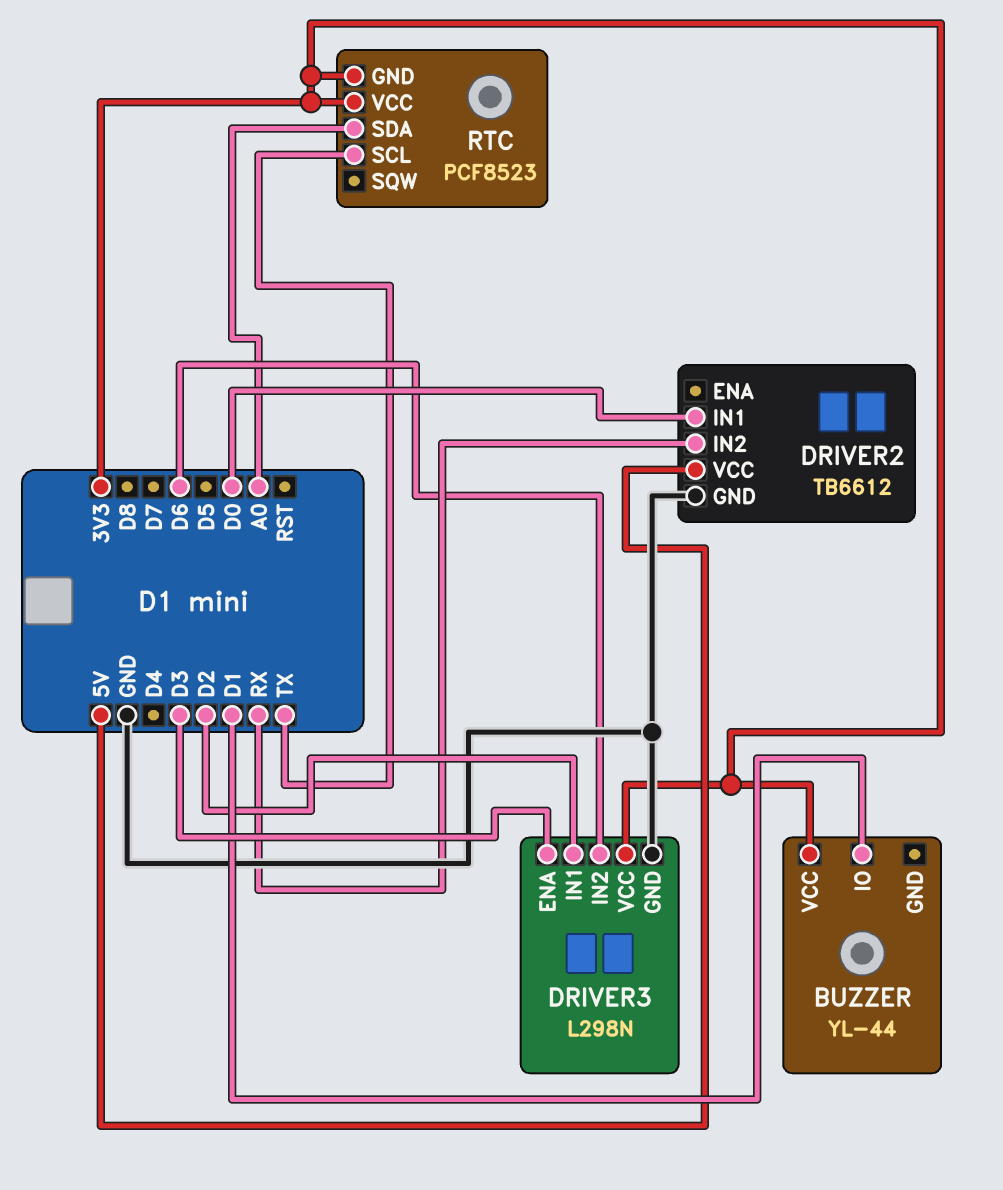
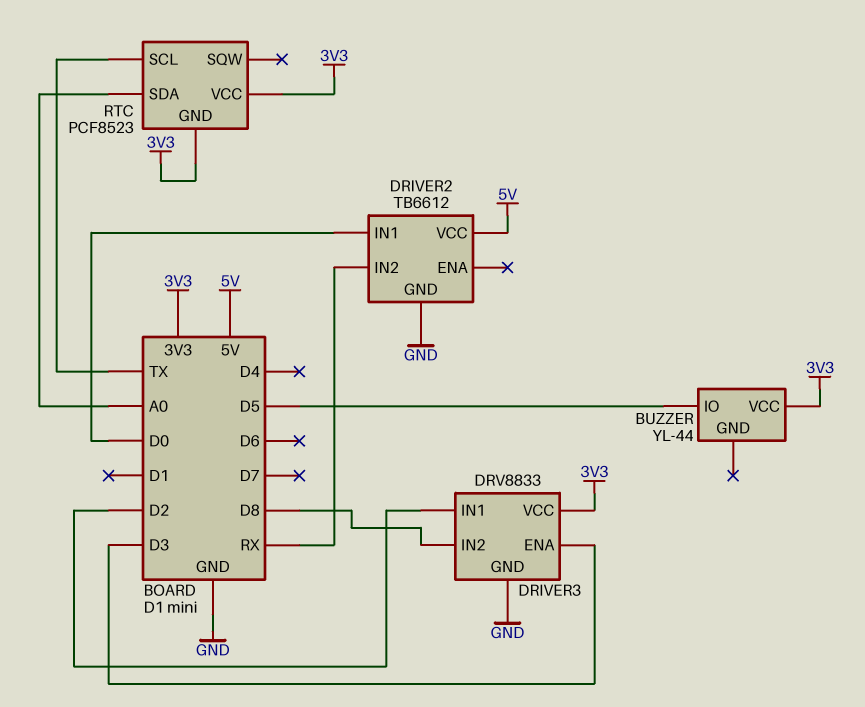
BUZZER pin IO: D1 -> D5
DRIVER3: L298N -> DRV8833
DRIVER3 pin IN2: D6 -> D8

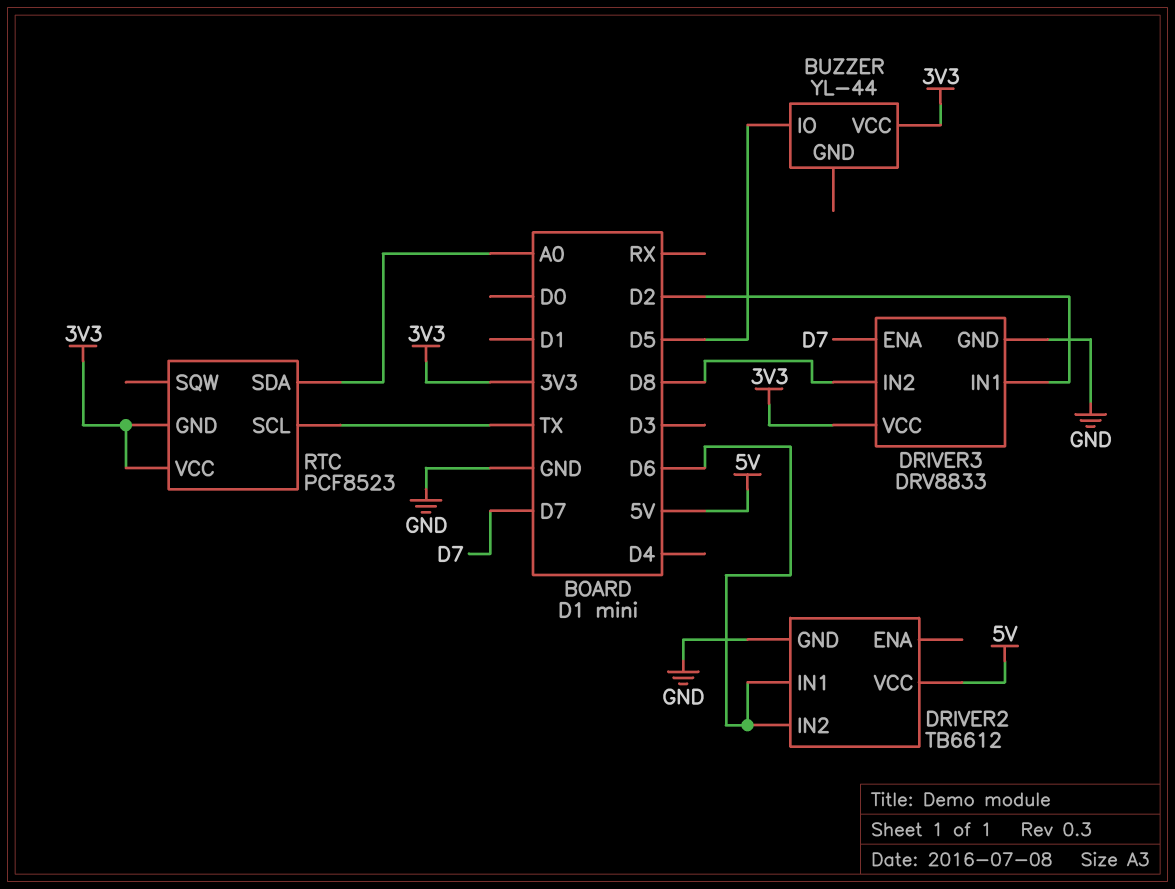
DRIVER2 pin IN1: D0 -> D6
DRIVER2 pin IN2: RX -> D6
DRIVER3 pin ENA: D3 -> D7

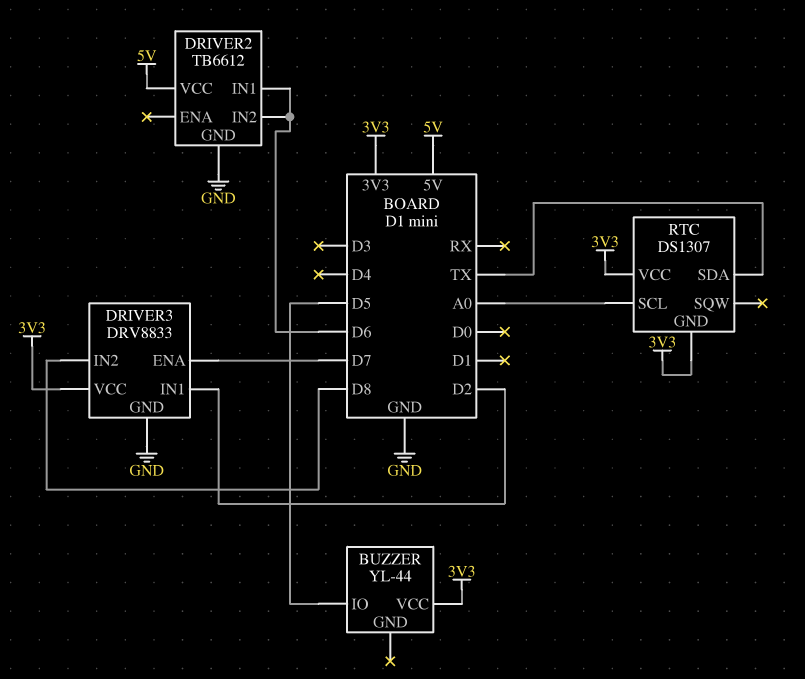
RTC: PCF8523 -> DS1307
RTC pin SCL: TX -> A0
RTC pin SDA: A0 -> TX

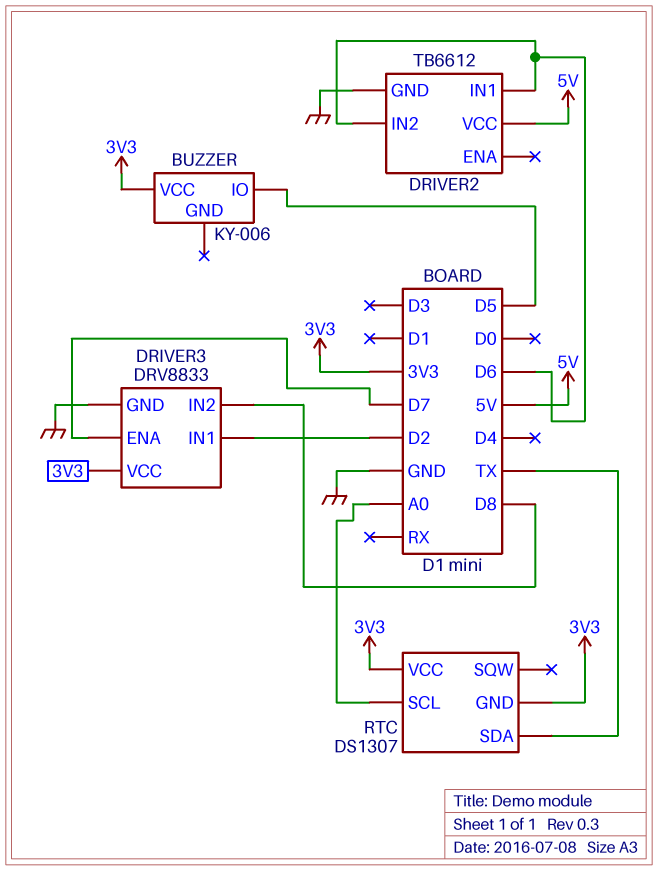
BUZZER: YL-44 -> KY-006

